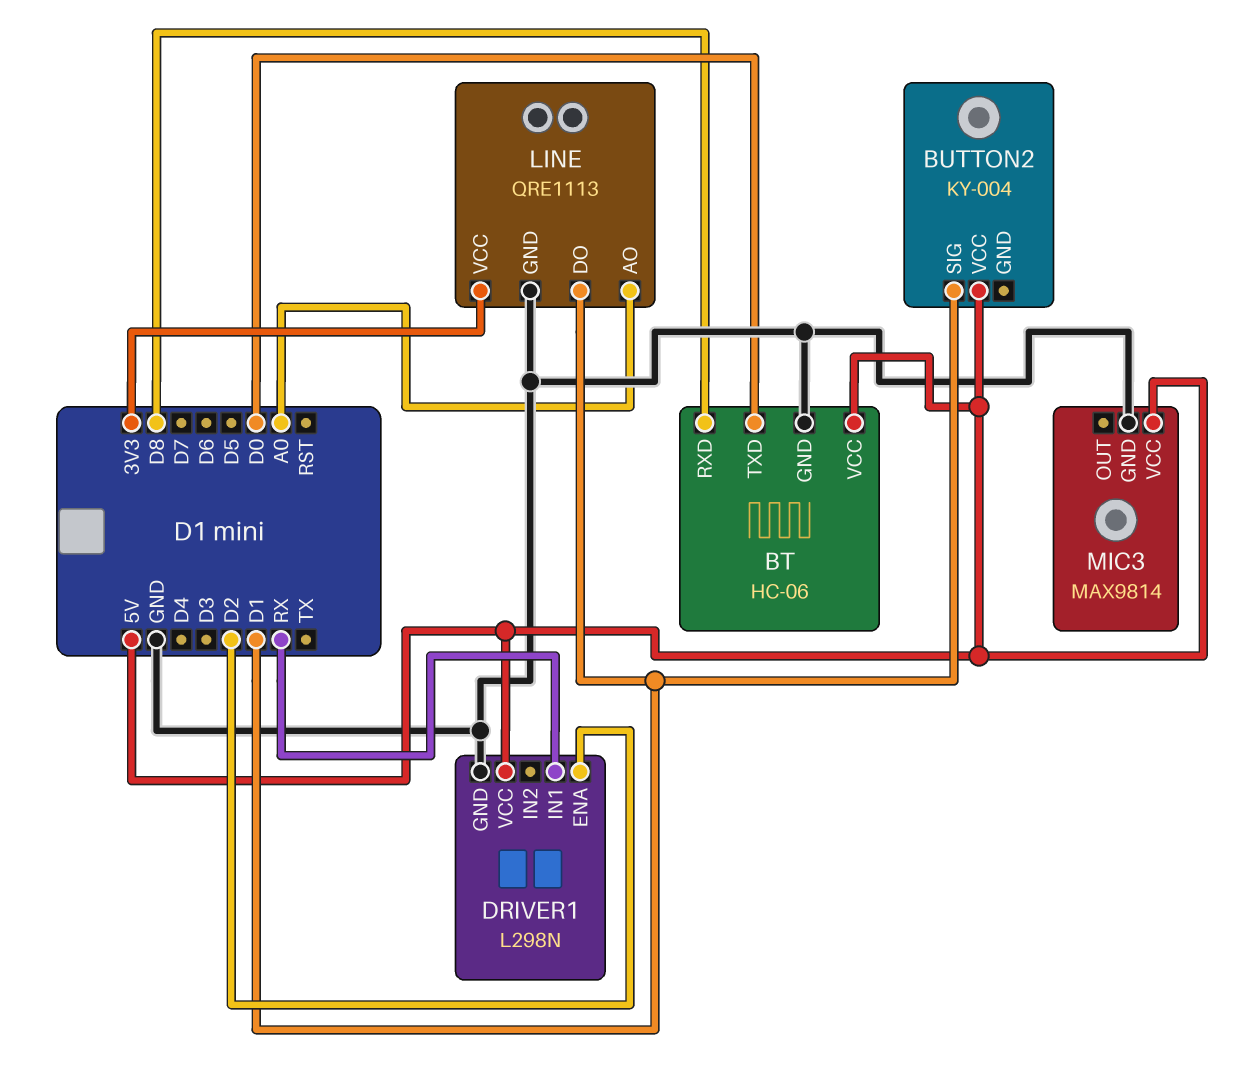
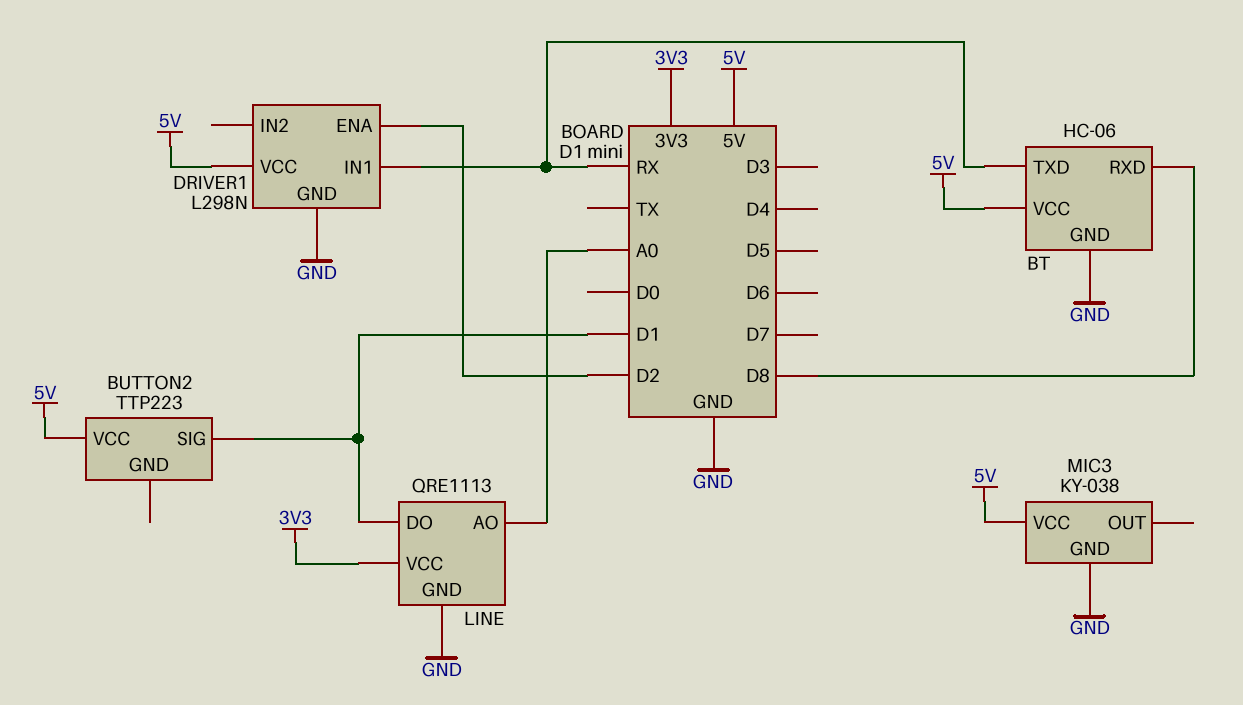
BT pin TXD: D0 -> RX
BUTTON2: KY-004 -> TTP223
MIC3: MAX9814 -> KY-038

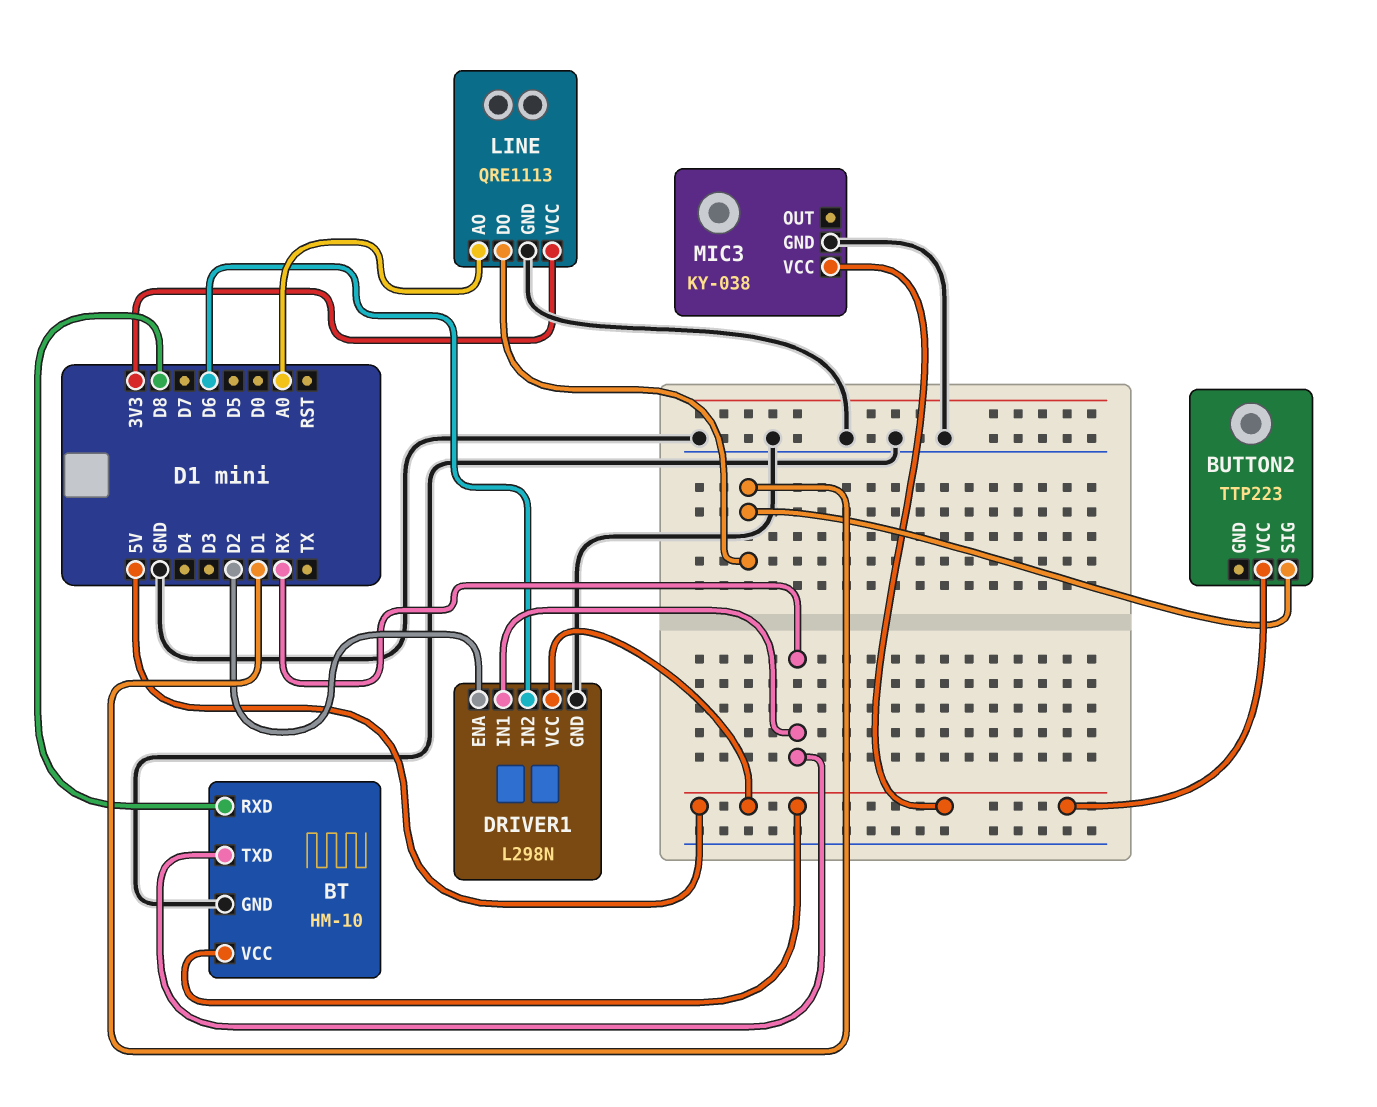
BT: HC-06 -> HM-10
DRIVER1 pin IN2: none -> D6

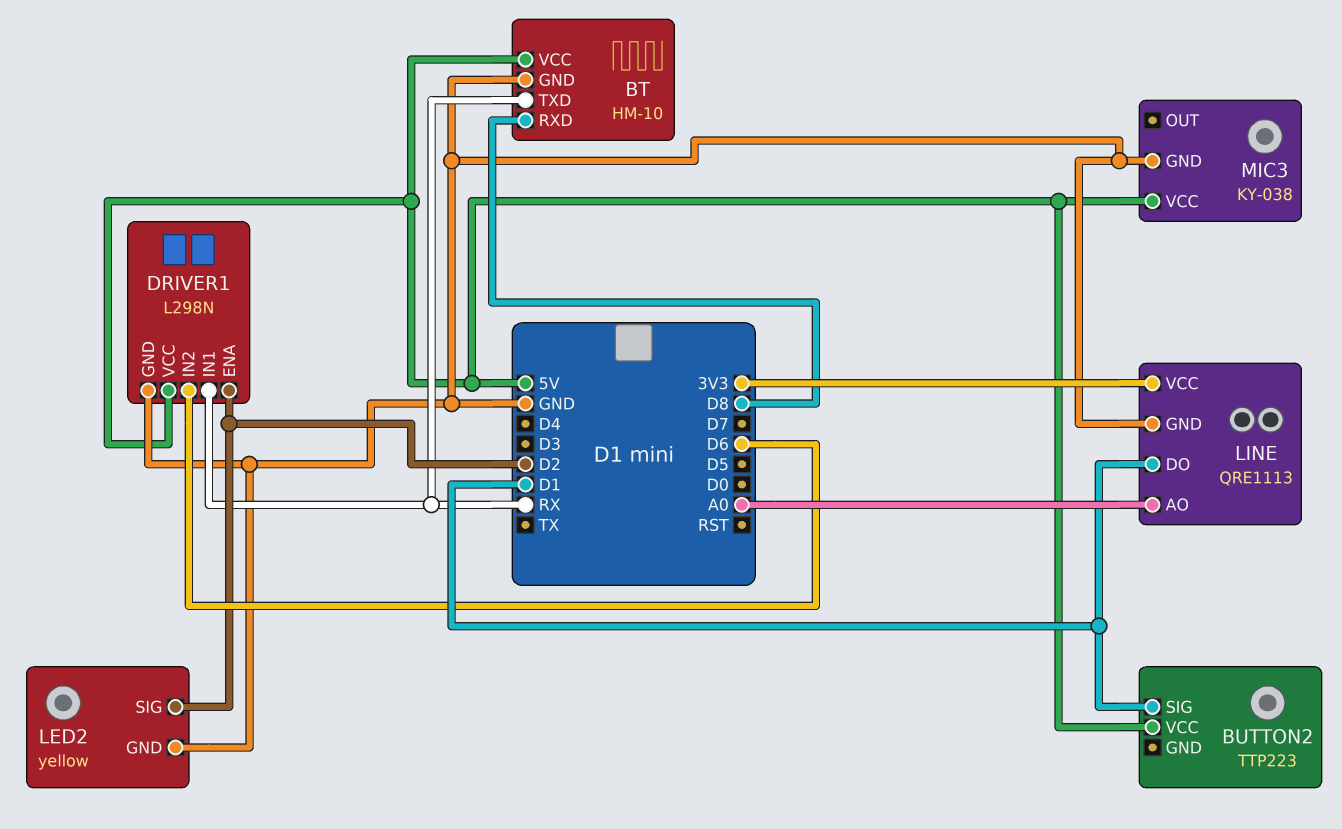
LED2: none -> yellow
LED2 pin GND: none -> GND
LED2 pin SIG: none -> D2

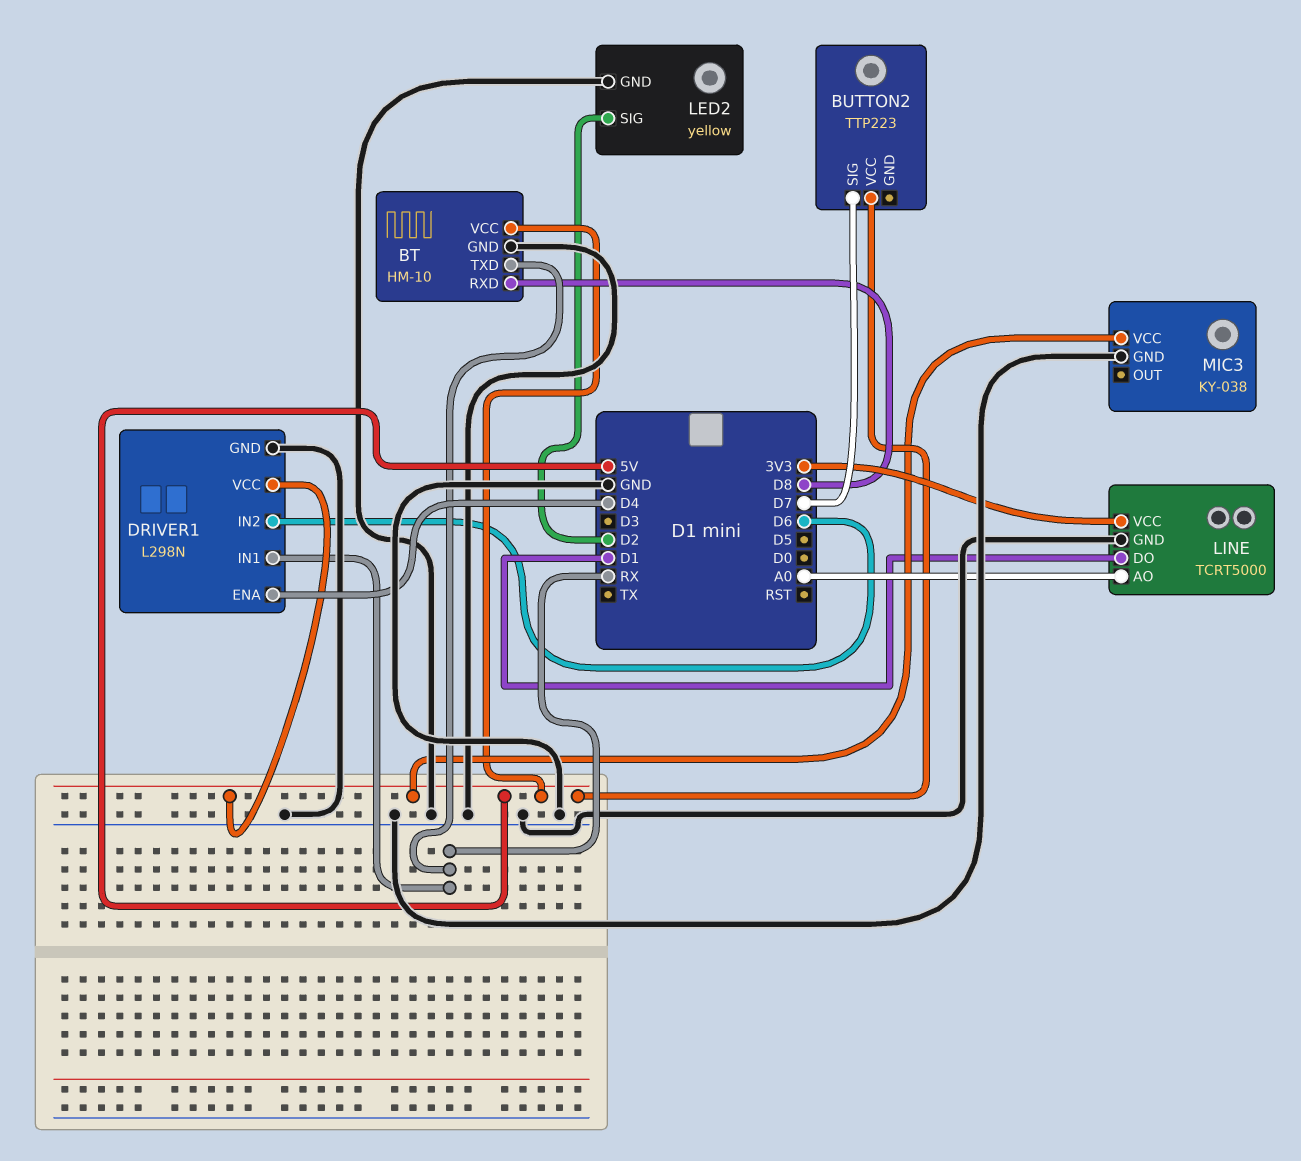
BUTTON2 pin SIG: D1 -> D7
DRIVER1 pin ENA: D2 -> D4
LINE: QRE1113 -> TCRT5000

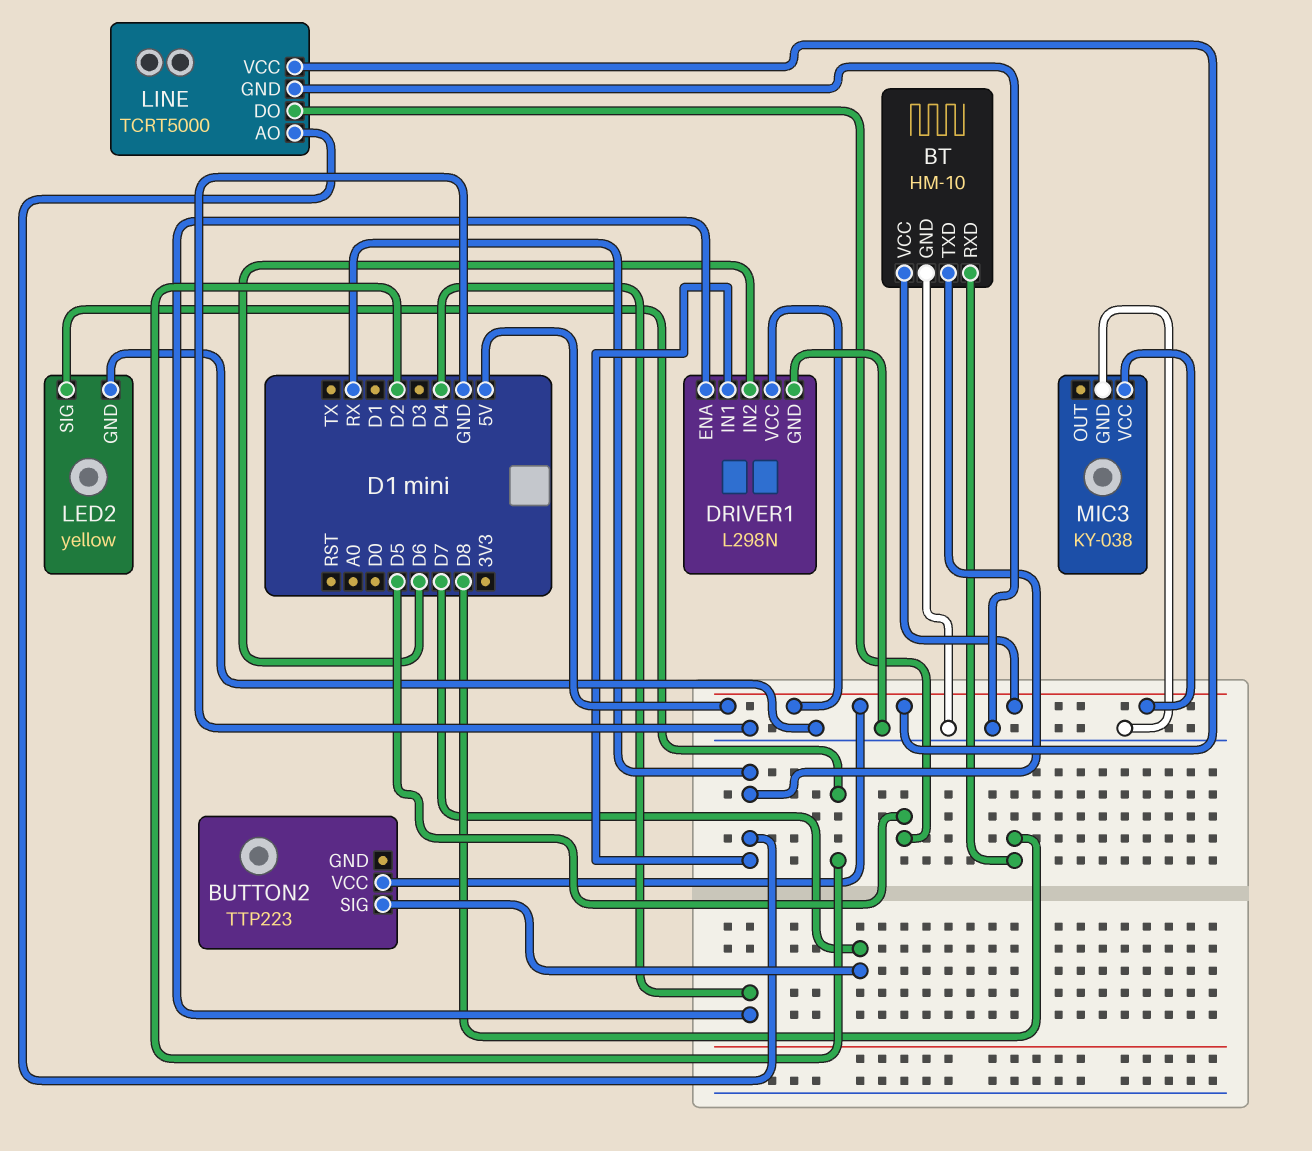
LINE pin AO: A0 -> RX
LINE pin DO: D1 -> D5
LINE pin VCC: 3V3 -> 5V

